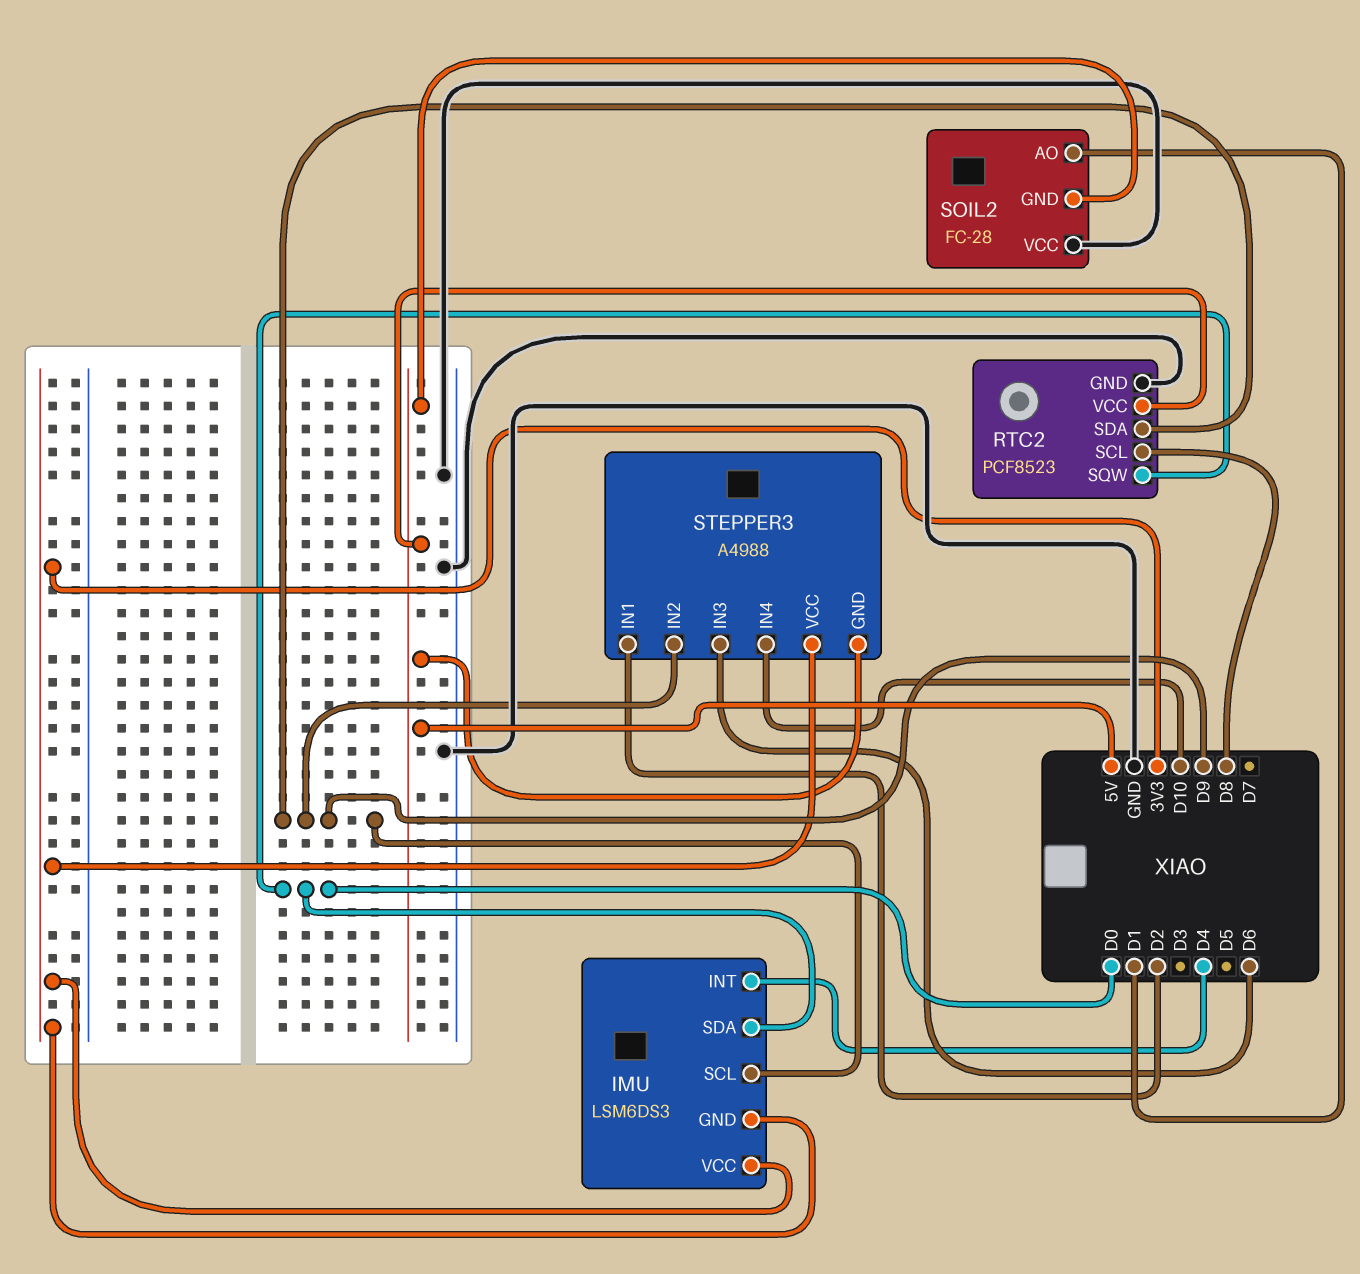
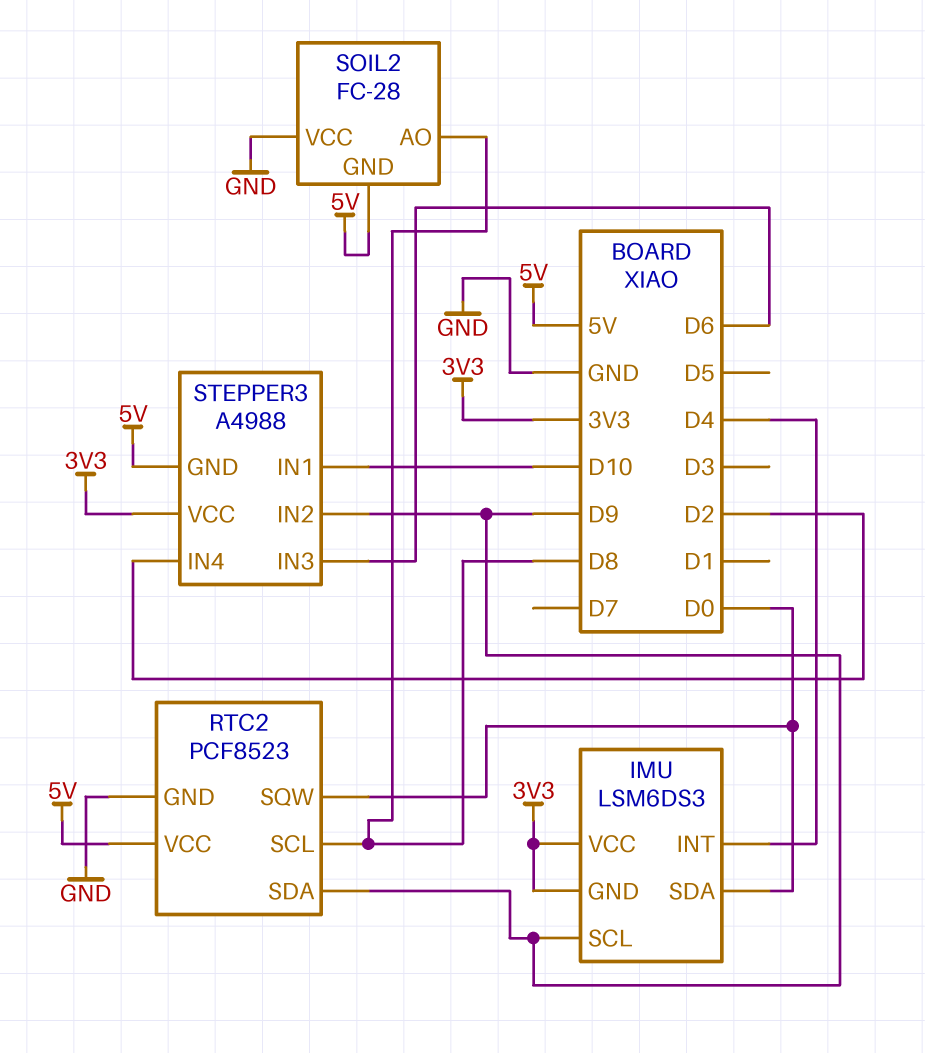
SOIL2 pin AO: D1 -> D8
STEPPER3 pin IN1: D2 -> D10
STEPPER3 pin IN4: D10 -> D2

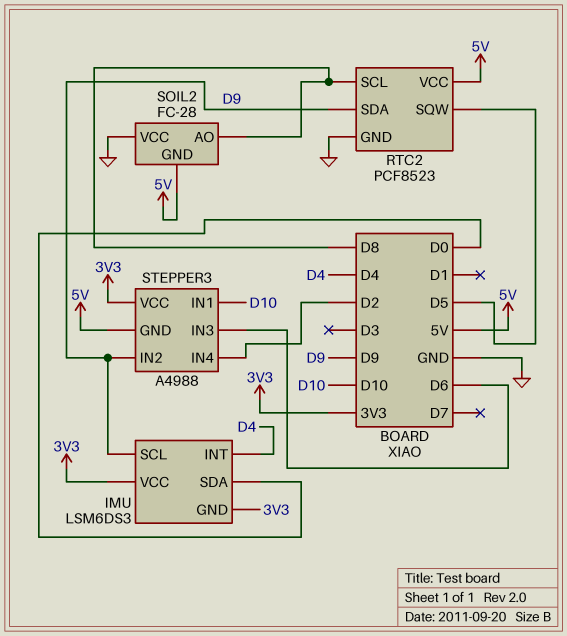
RTC2 pin SQW: D0 -> D5

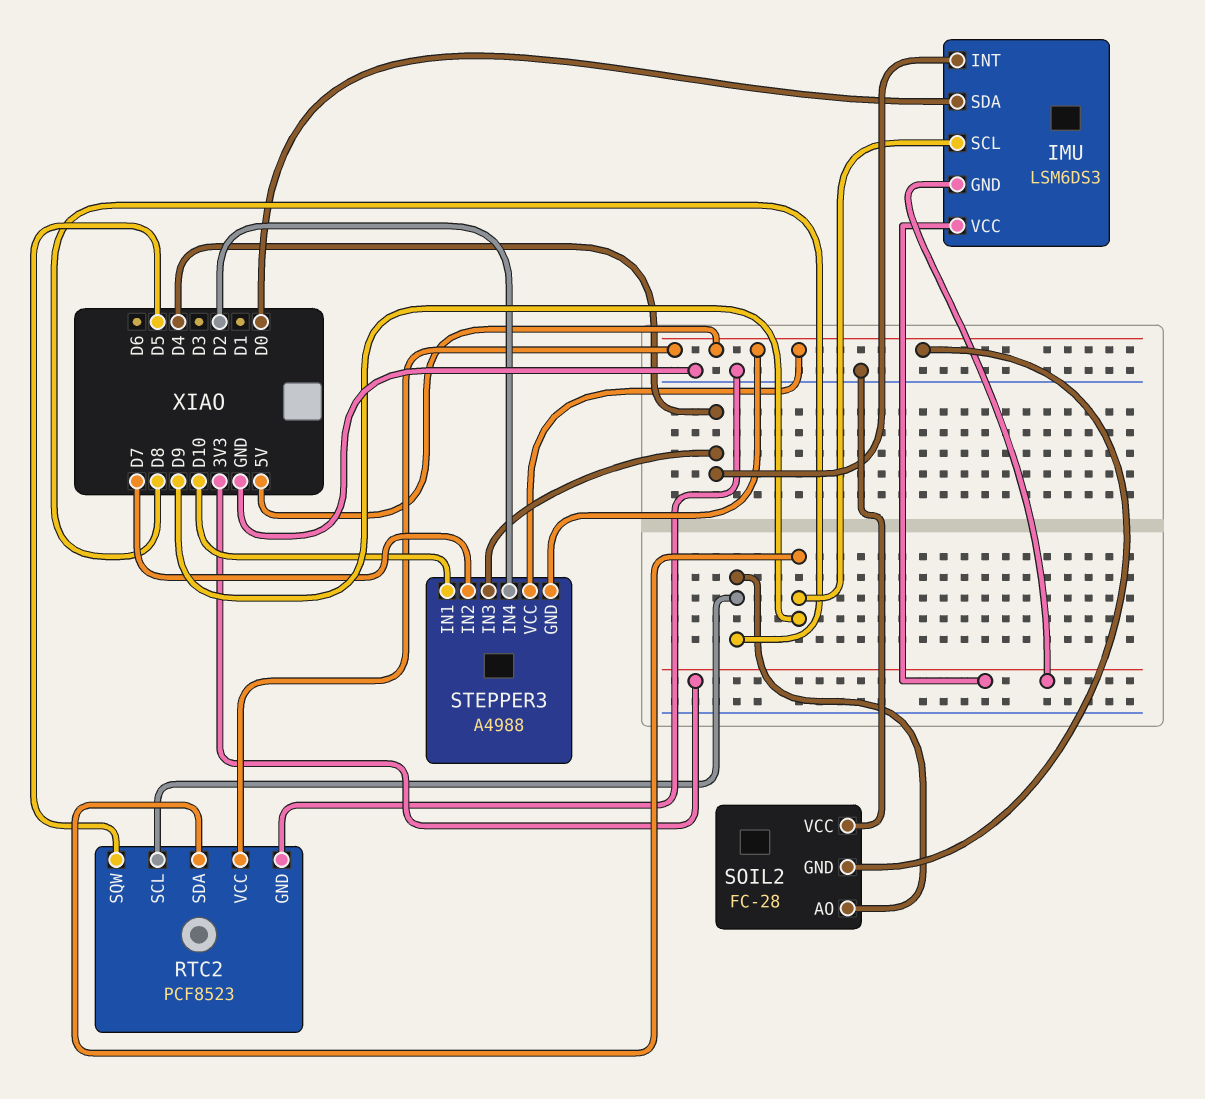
STEPPER3 pin IN2: D9 -> D7
STEPPER3 pin IN3: D6 -> D4
STEPPER3 pin VCC: 3V3 -> 5V

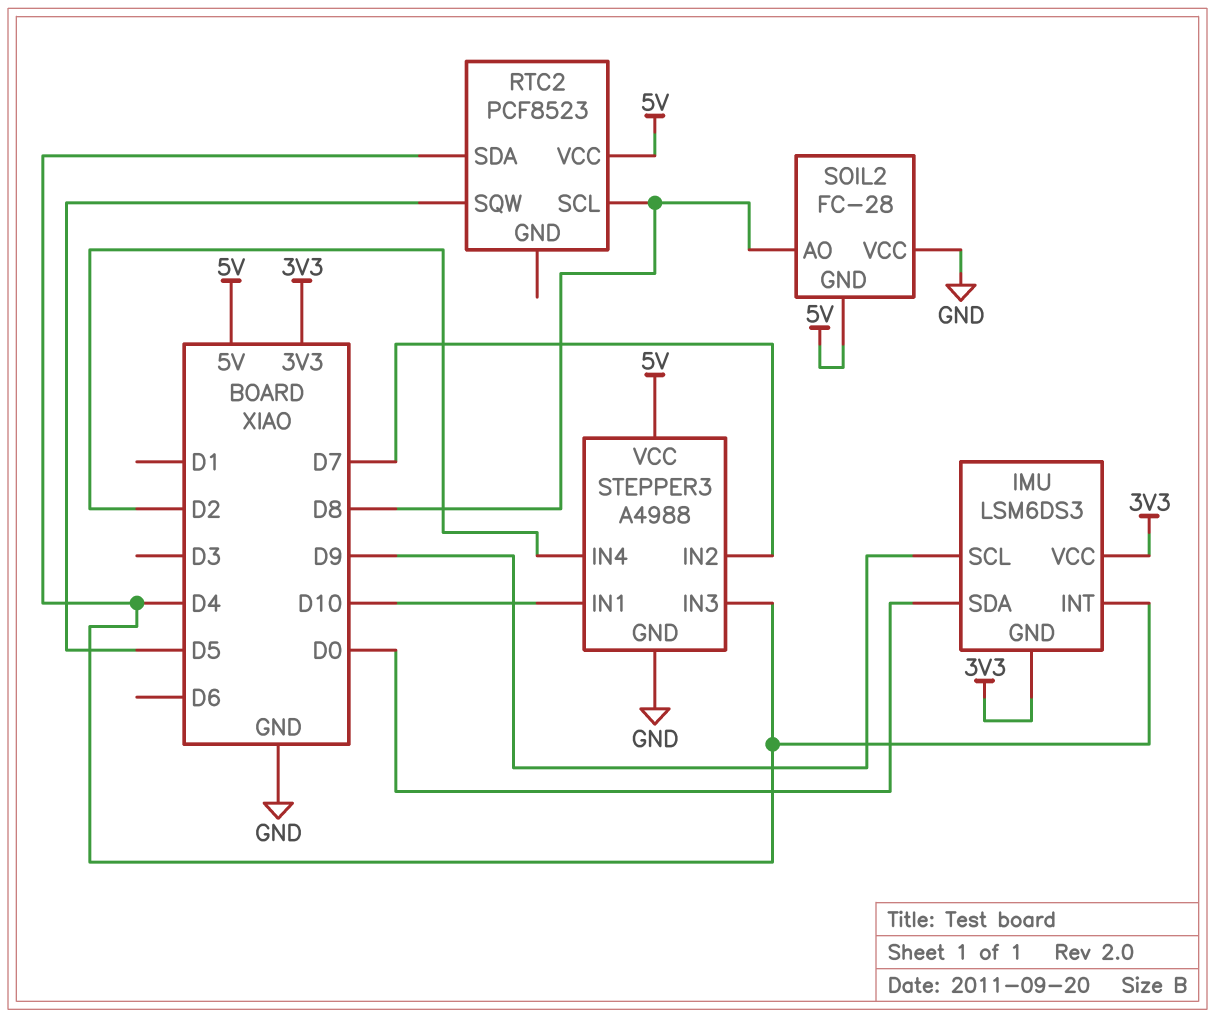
RTC2 pin GND: GND -> none
RTC2 pin SDA: D9 -> D4
STEPPER3 pin GND: 5V -> GND

